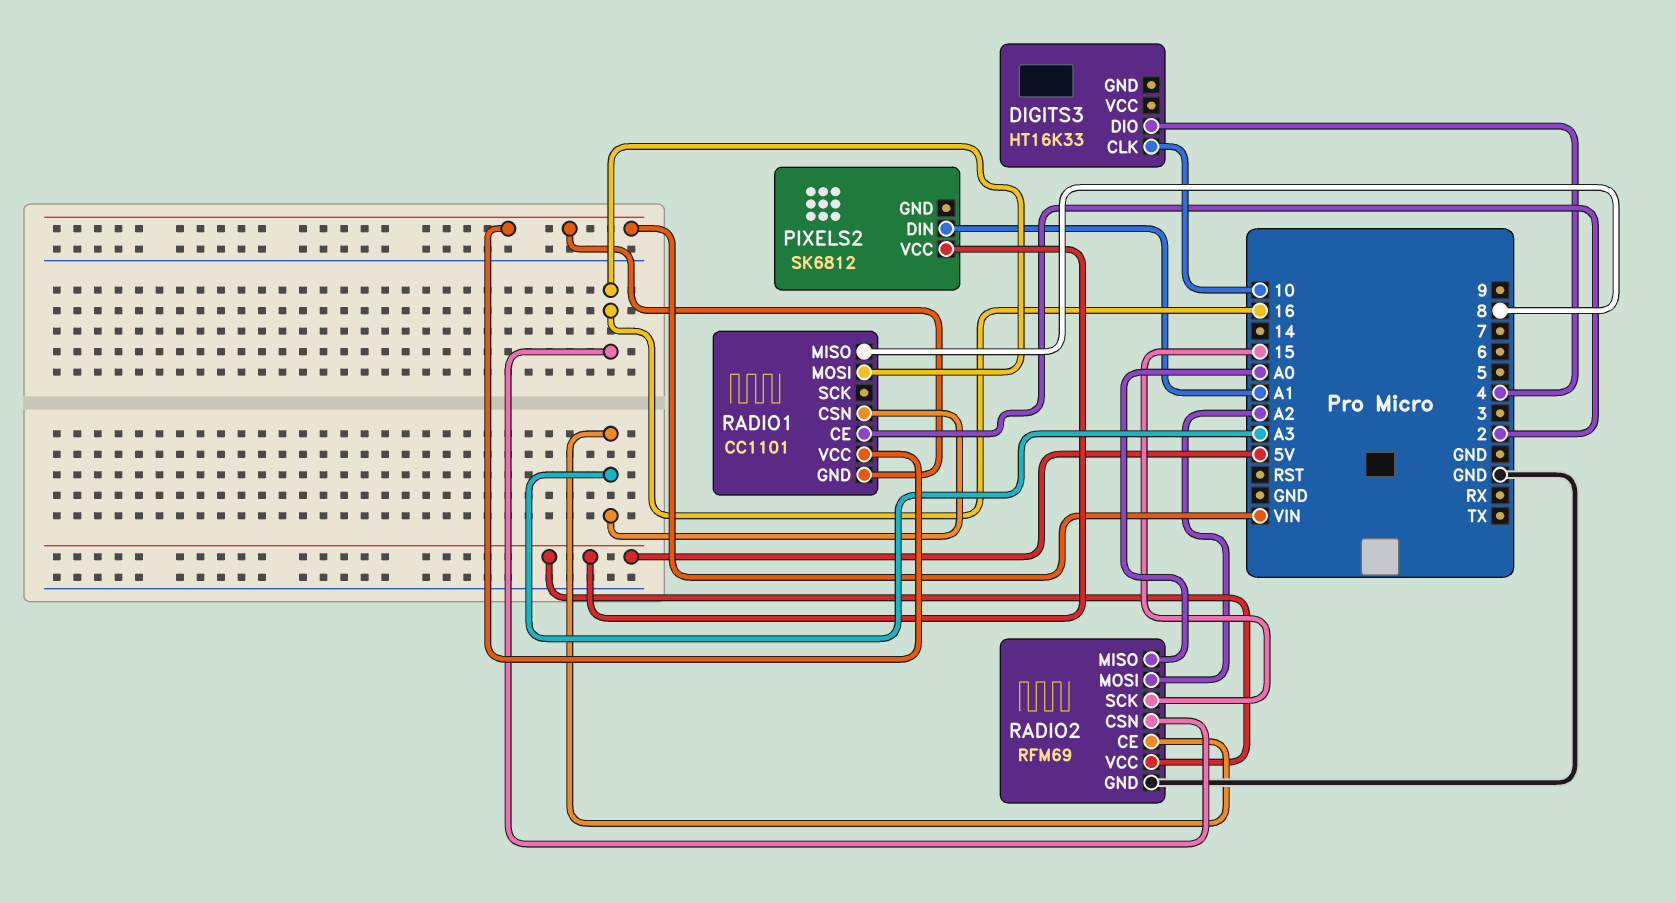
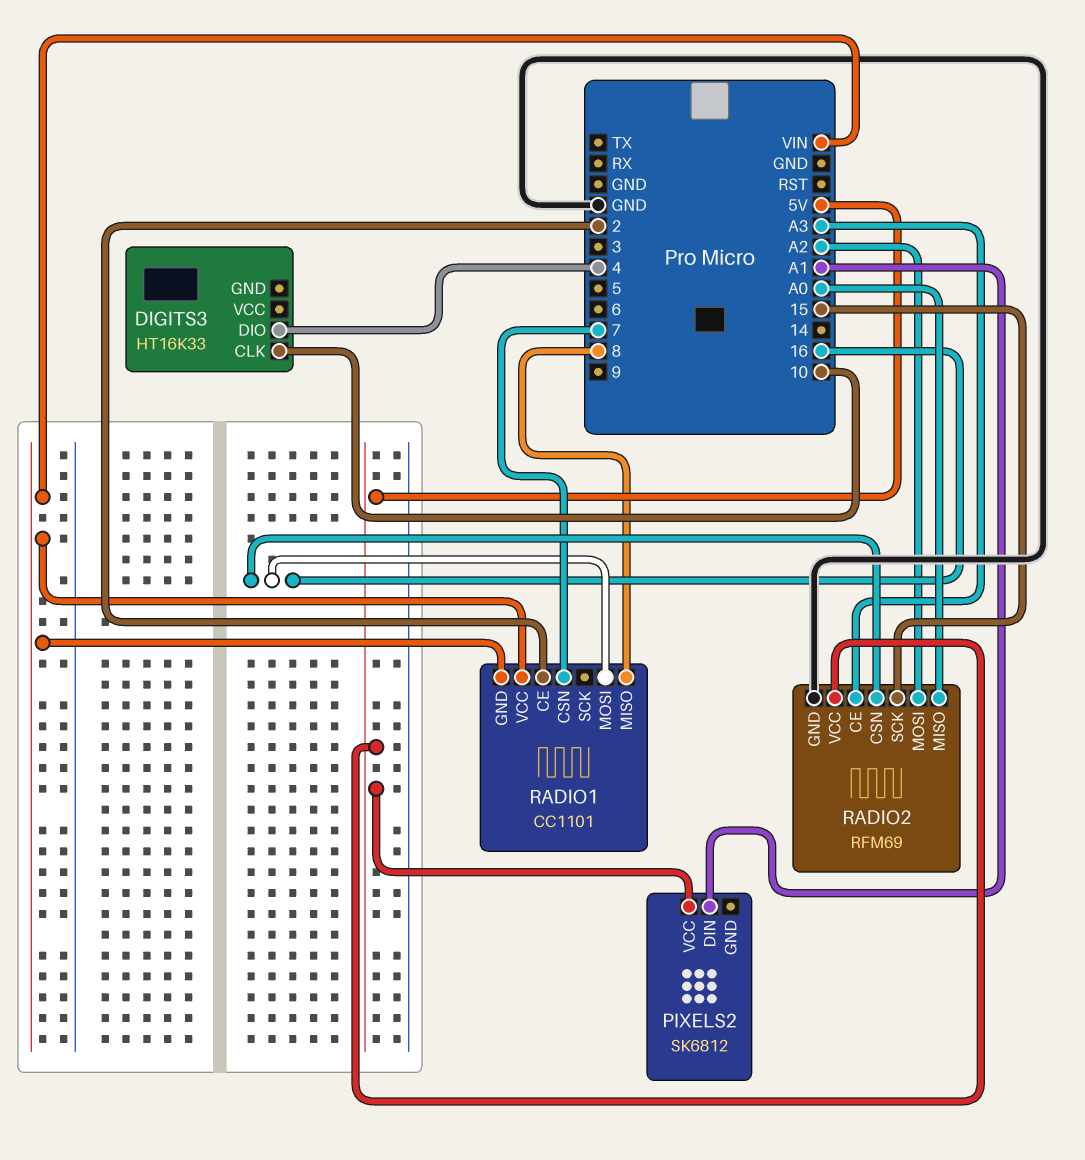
RADIO1 pin CSN: A3 -> 7

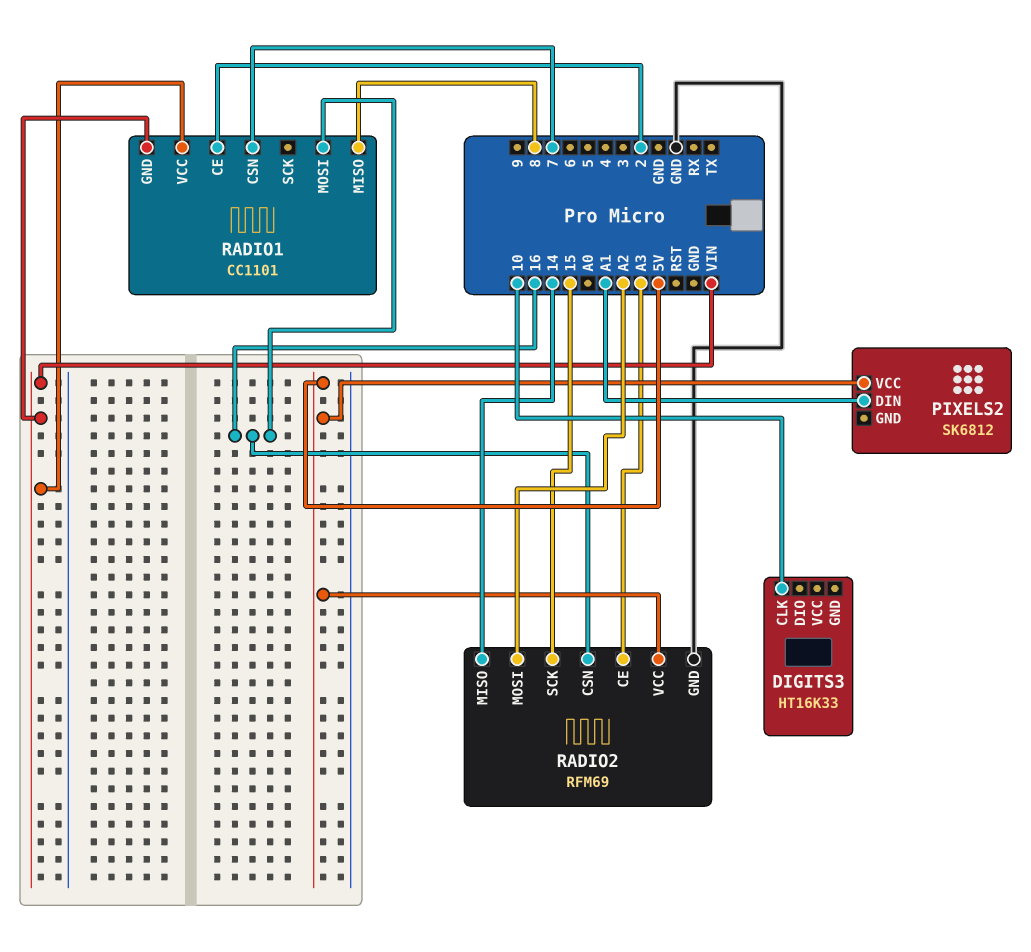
DIGITS3 pin DIO: 4 -> none
RADIO2 pin MISO: A0 -> 14

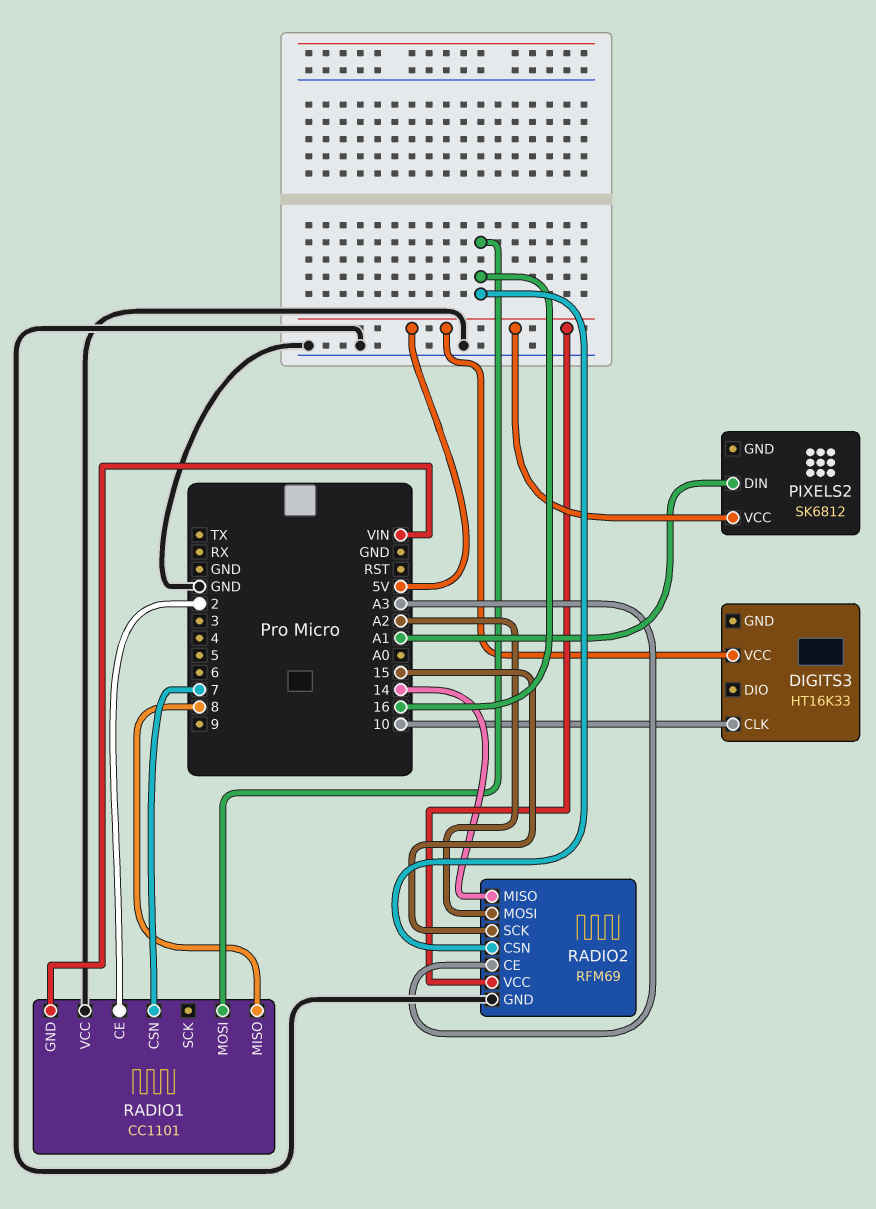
DIGITS3 pin VCC: none -> 5V
RADIO1 pin VCC: VIN -> GND

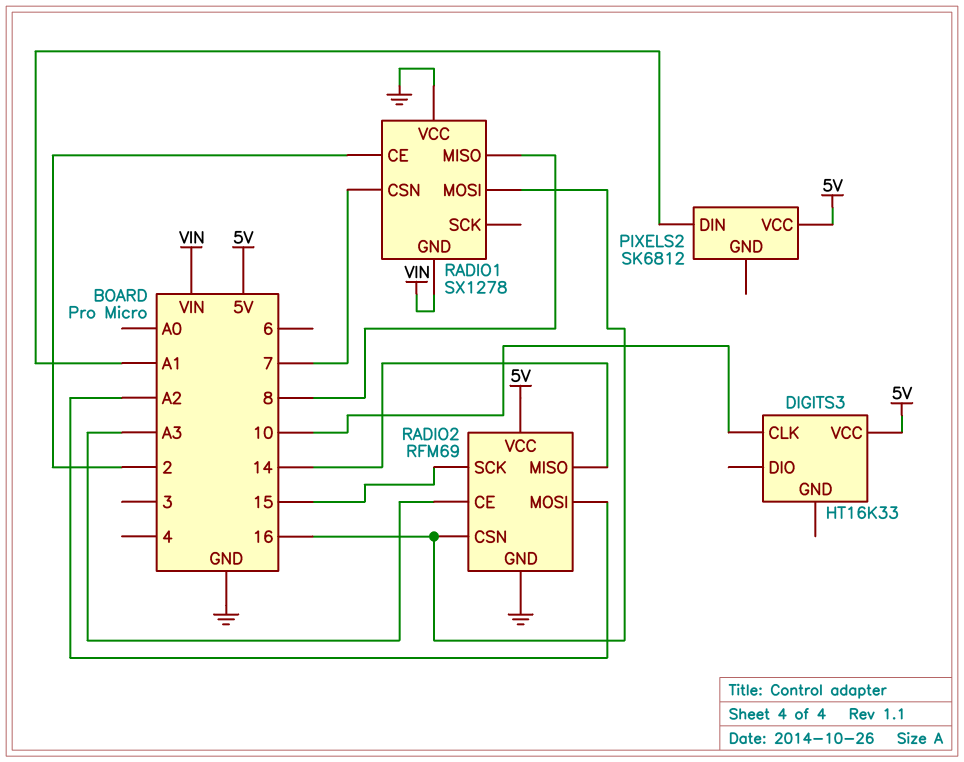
RADIO1: CC1101 -> SX1278

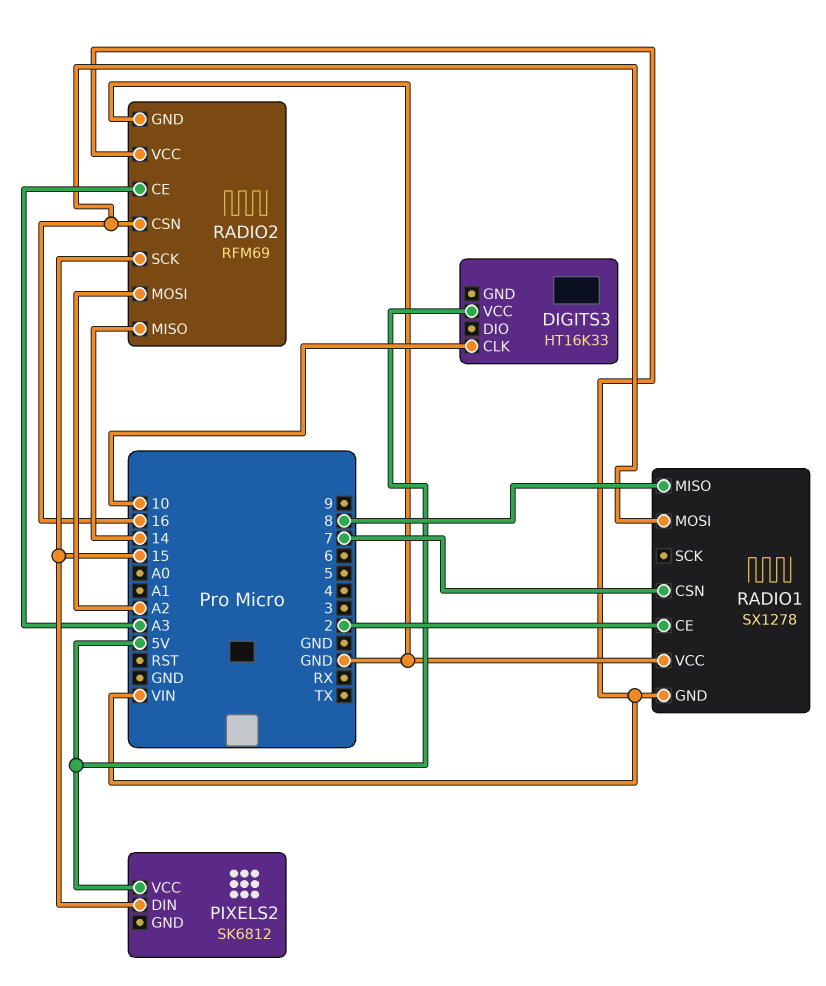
PIXELS2 pin DIN: A1 -> 15
RADIO2 pin VCC: 5V -> VIN

